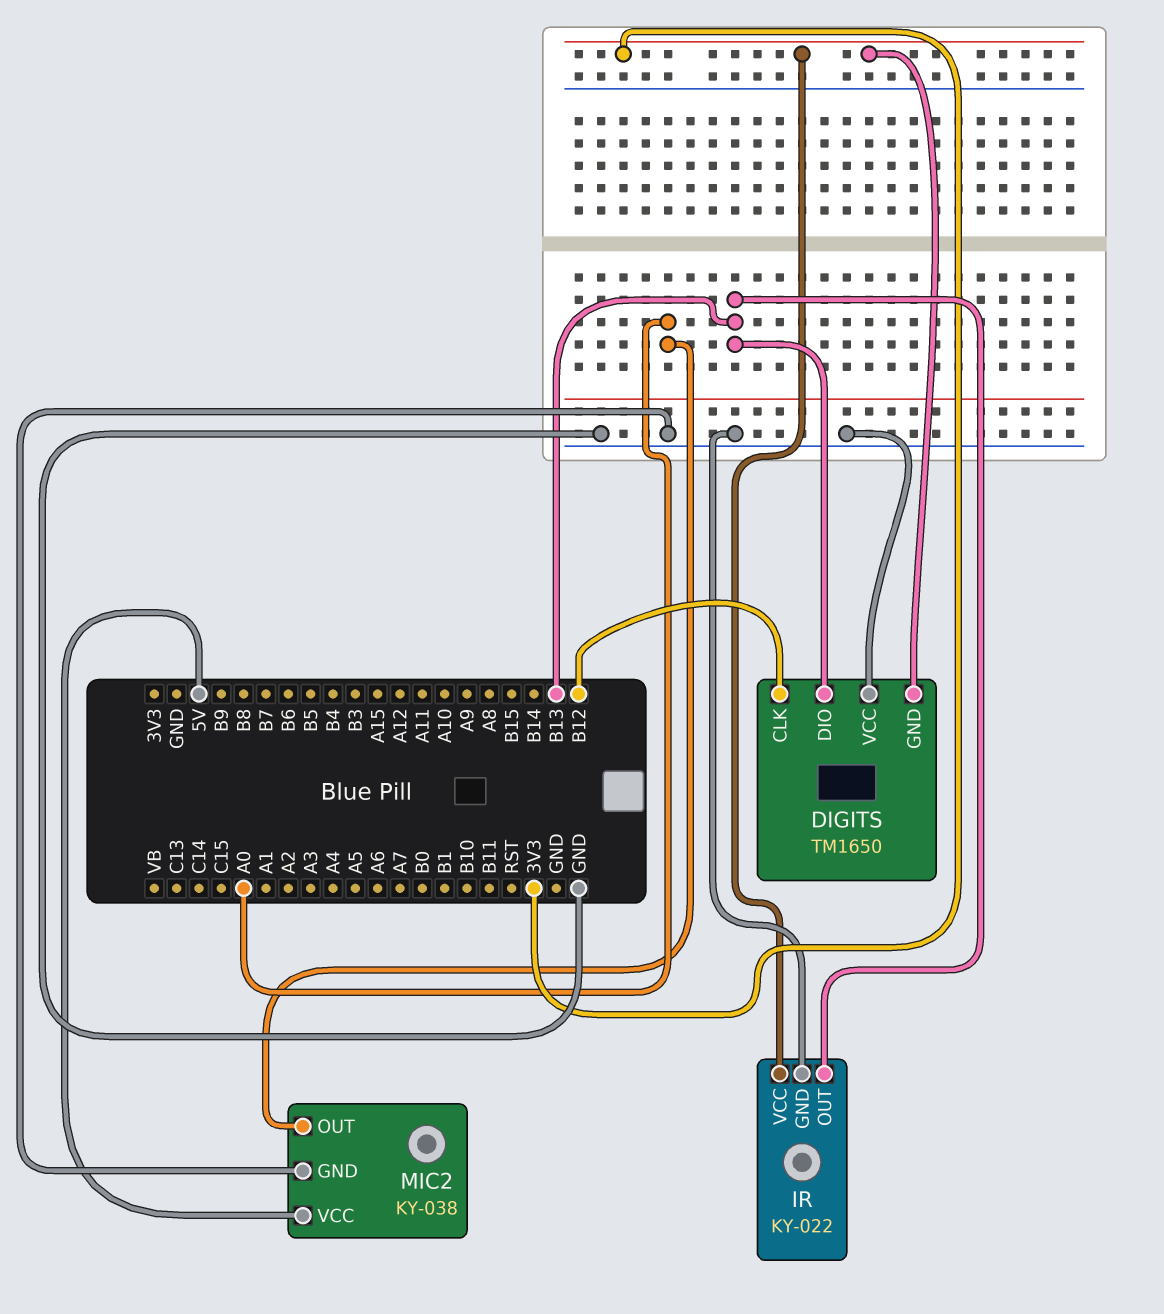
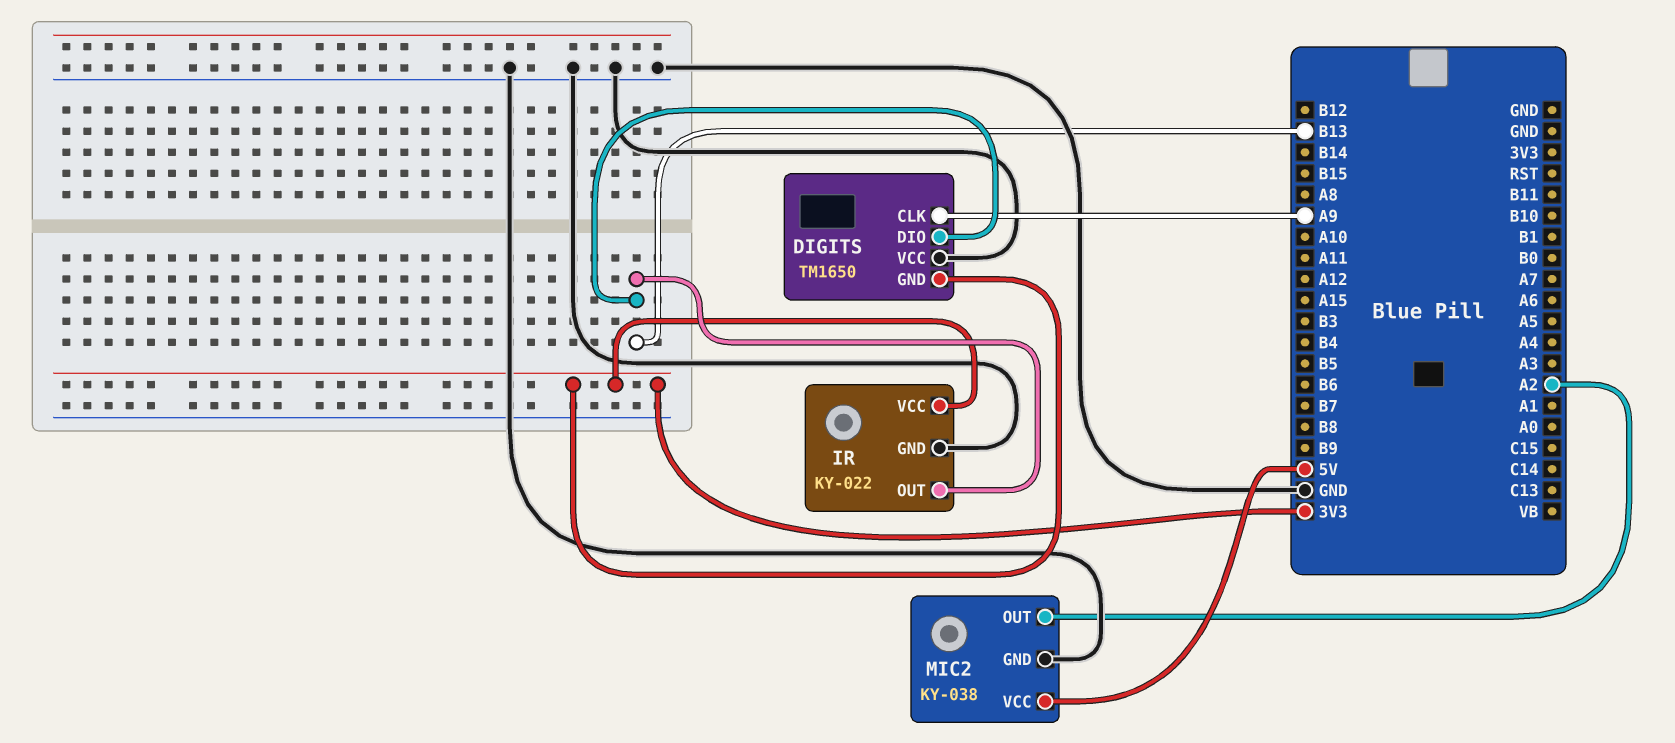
DIGITS pin CLK: B12 -> A9
MIC2 pin OUT: A0 -> A2

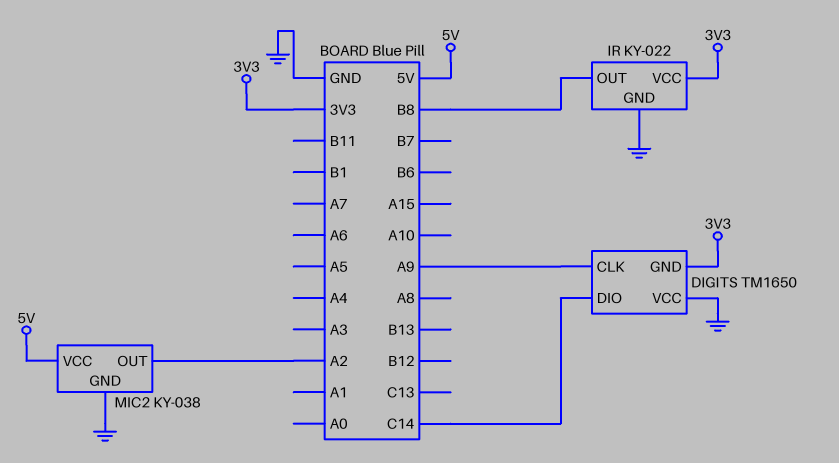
DIGITS pin DIO: B13 -> C14
IR pin OUT: B13 -> B8

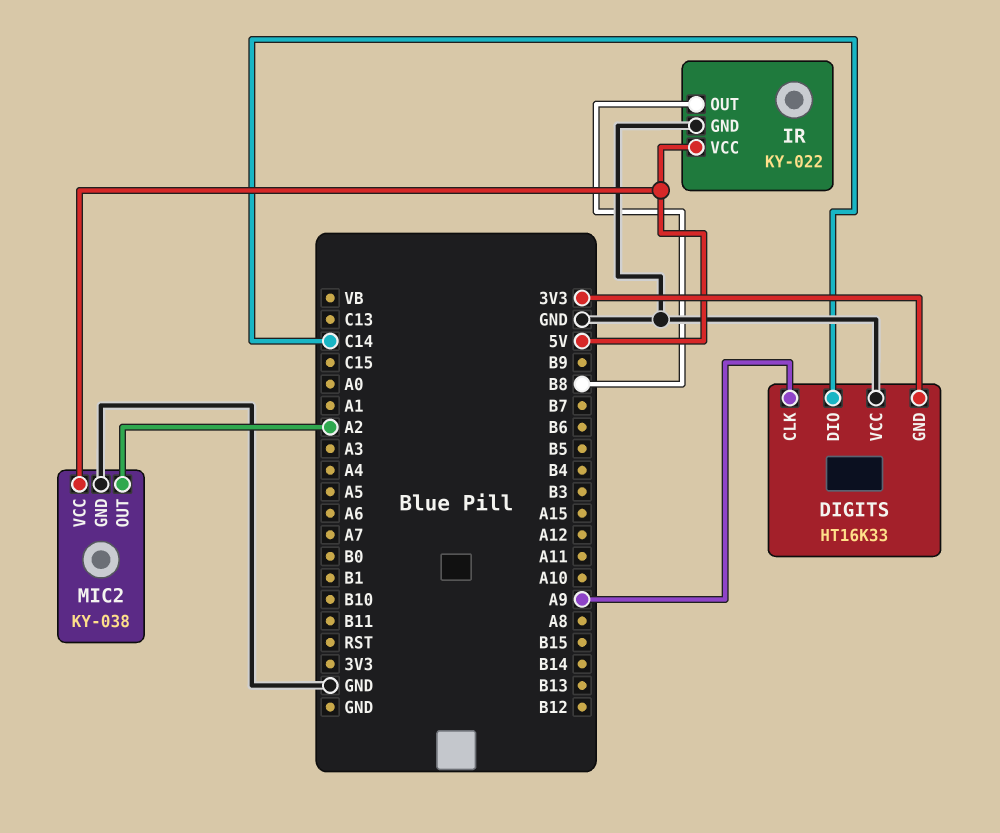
DIGITS: TM1650 -> HT16K33
IR pin VCC: 3V3 -> 5V

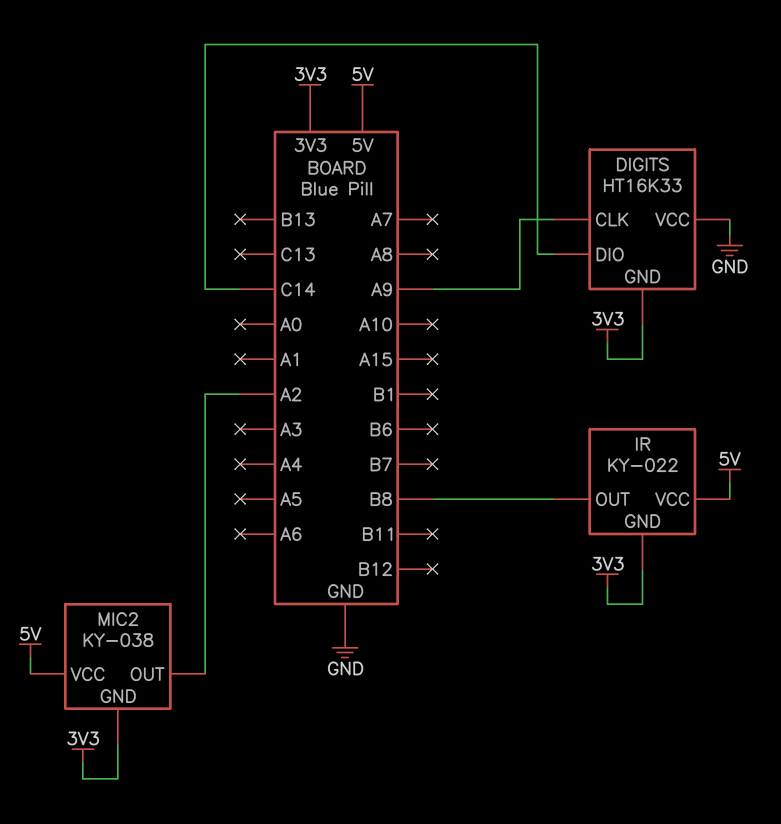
IR pin GND: GND -> 3V3
MIC2 pin GND: GND -> 3V3

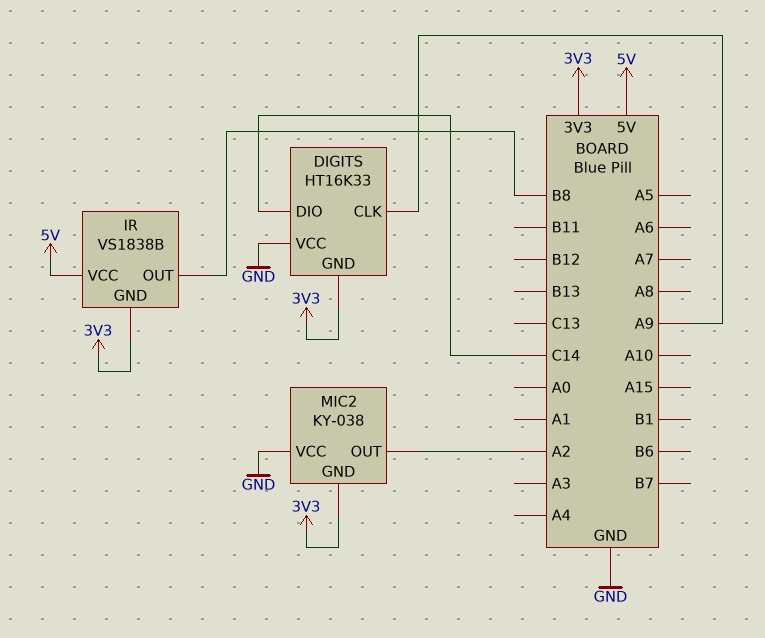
IR: KY-022 -> VS1838B
MIC2 pin VCC: 5V -> GND

